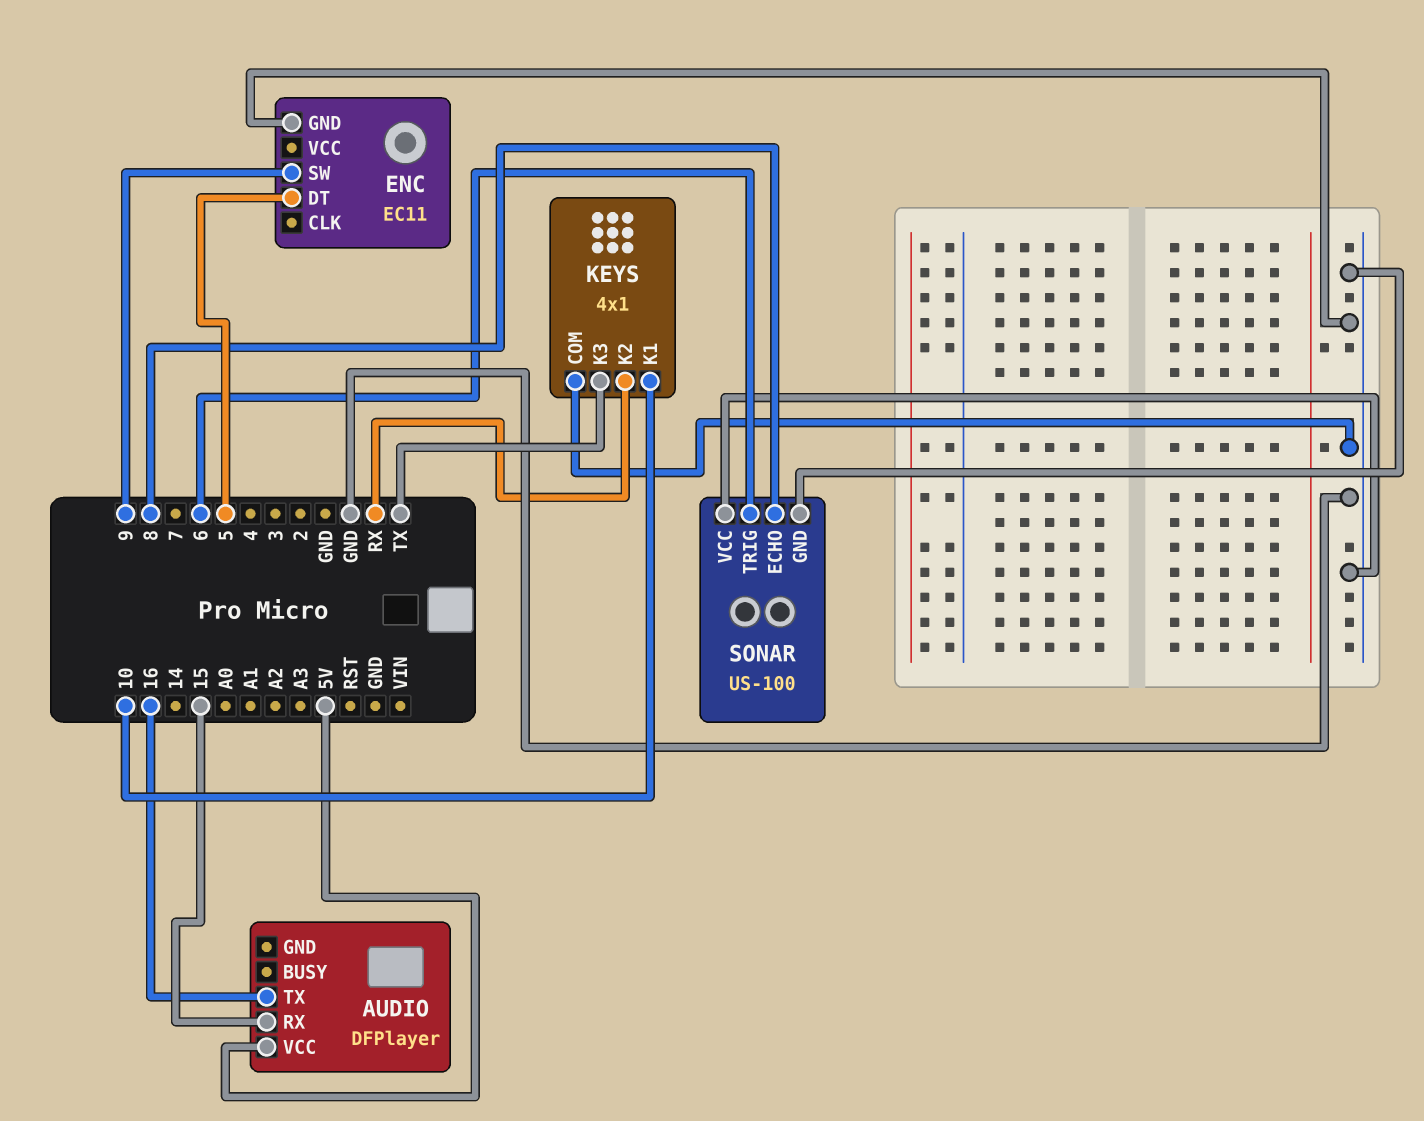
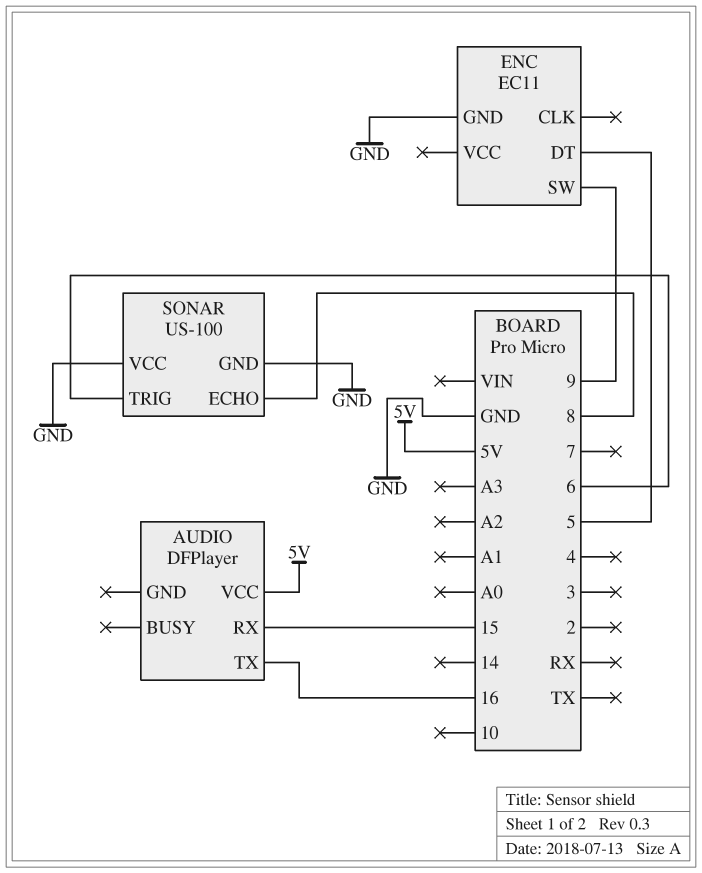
KEYS: 4x1 -> none
KEYS pin COM: GND -> none
KEYS pin K1: 10 -> none
KEYS pin K2: RX -> none
KEYS pin K3: TX -> none

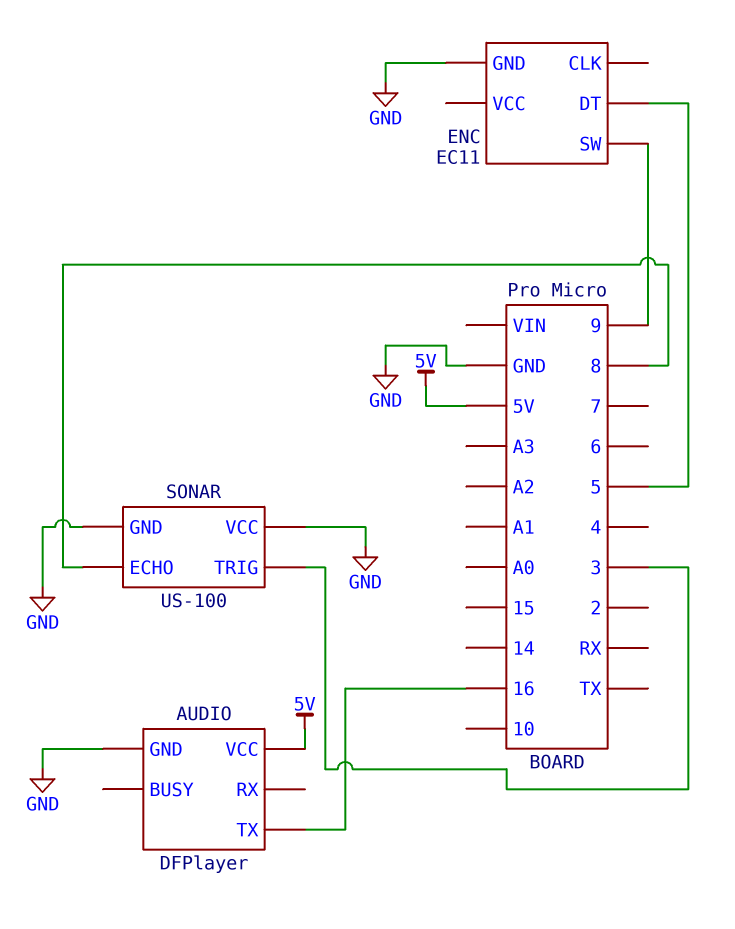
AUDIO pin GND: none -> GND
AUDIO pin RX: 15 -> none
SONAR pin TRIG: 6 -> 3

